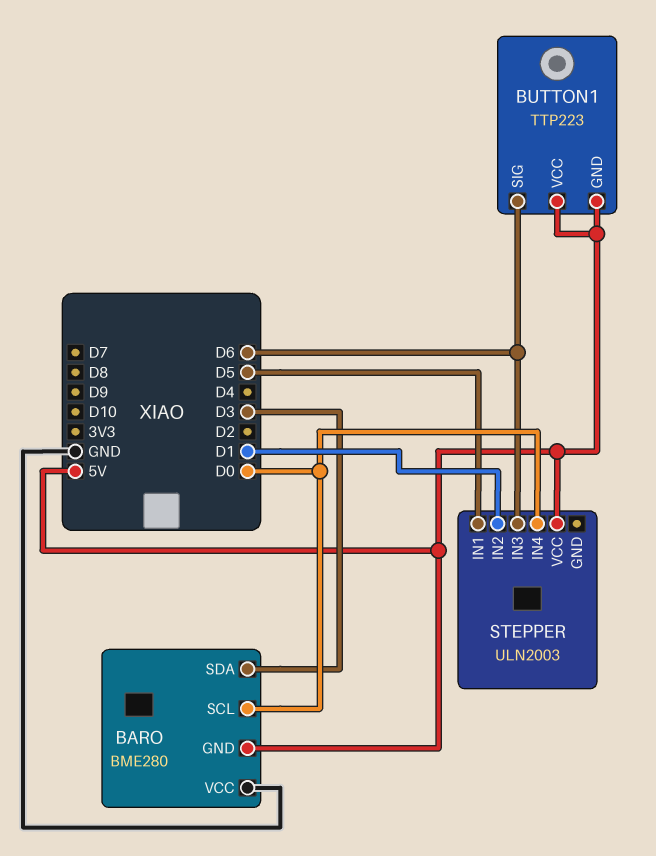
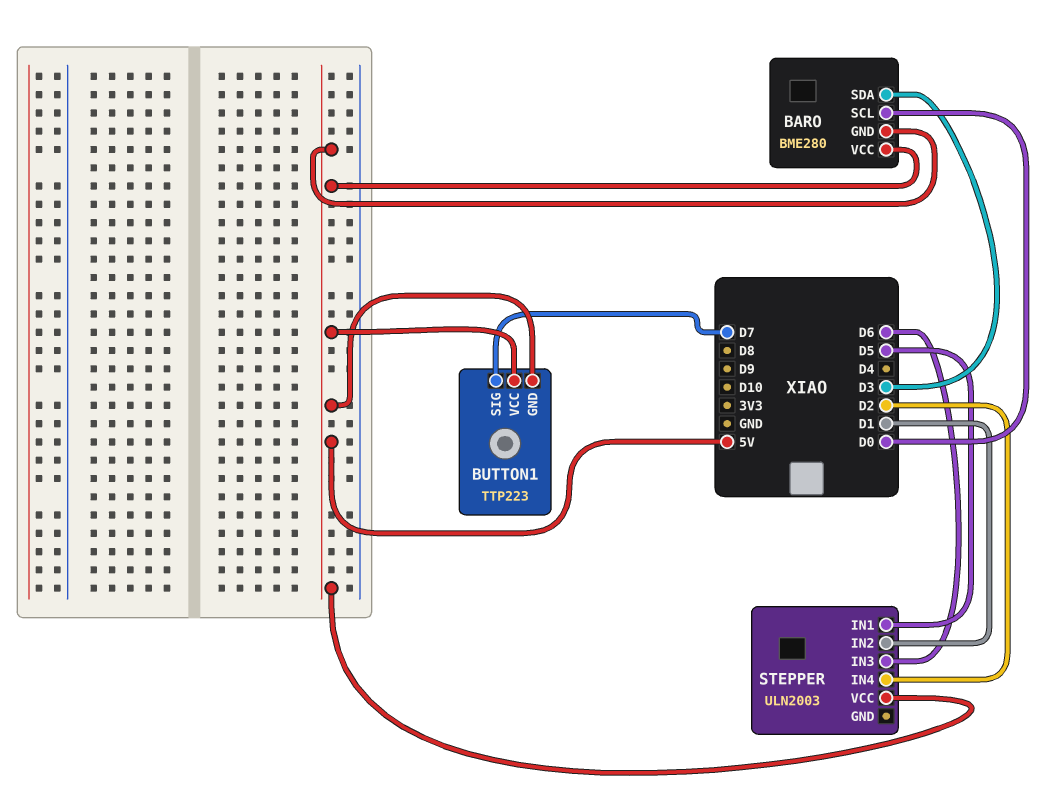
BARO pin VCC: GND -> 5V
BUTTON1 pin SIG: D6 -> D7
STEPPER pin IN4: D0 -> D2

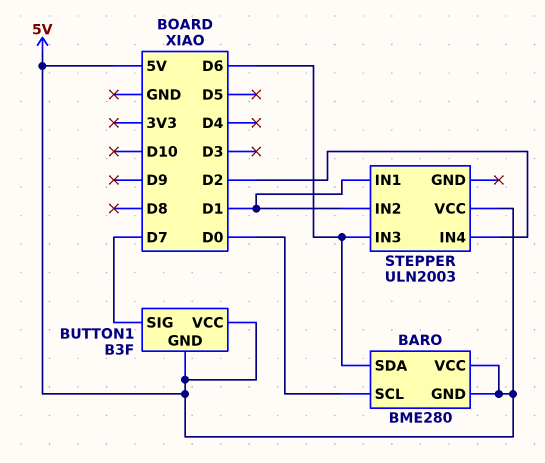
BARO pin SDA: D3 -> D6
BUTTON1: TTP223 -> B3F
STEPPER pin IN1: D5 -> D1

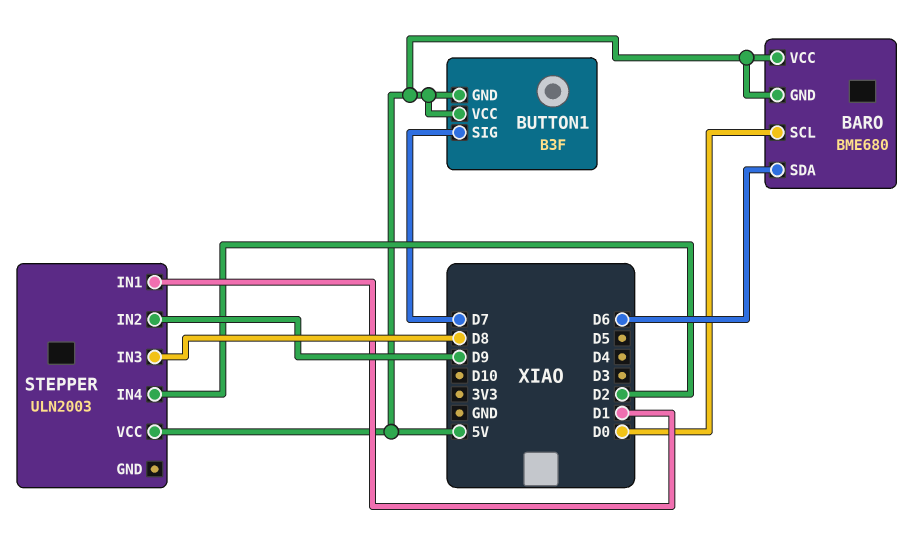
BARO: BME280 -> BME680
STEPPER pin IN2: D1 -> D9
STEPPER pin IN3: D6 -> D8

